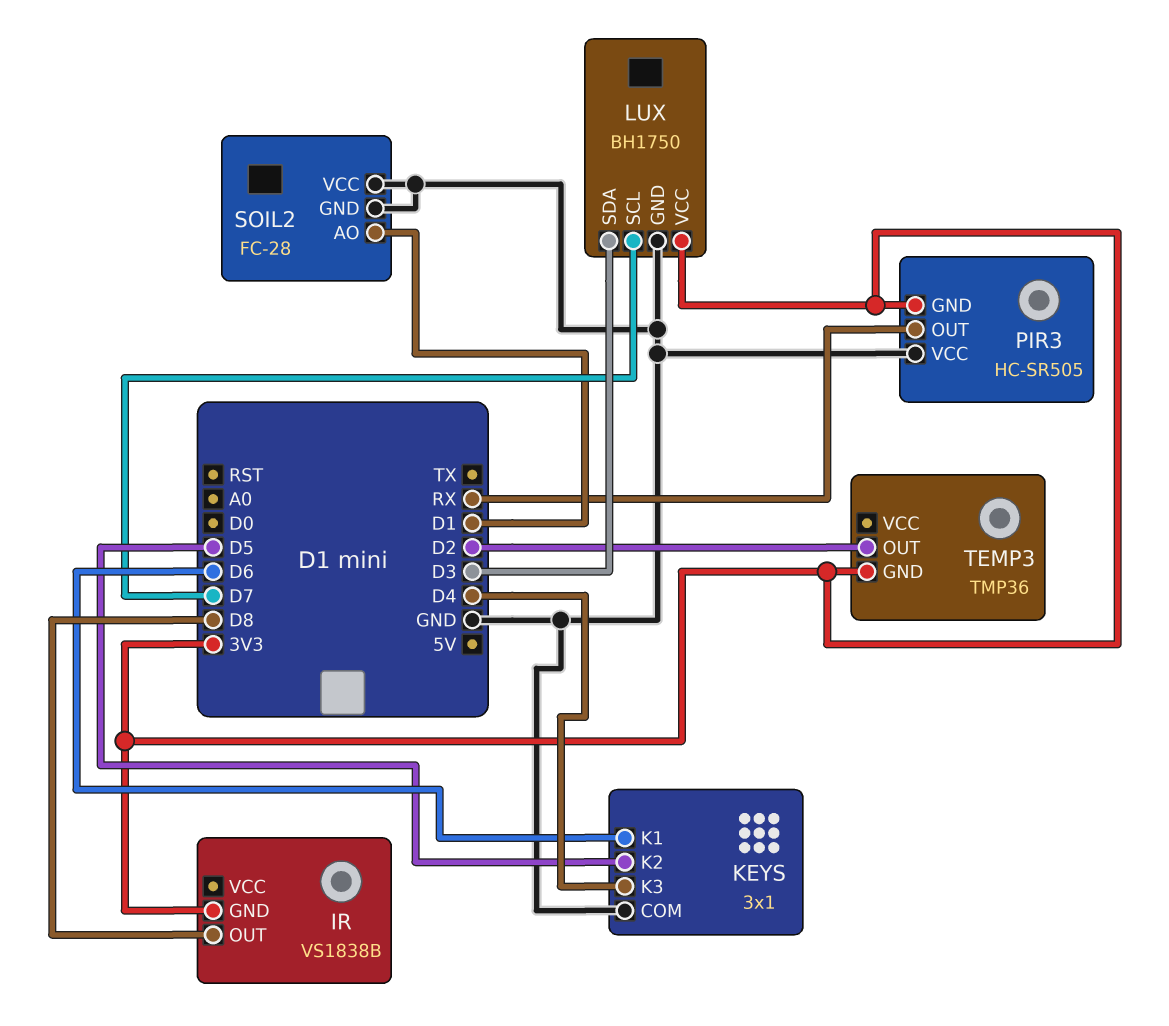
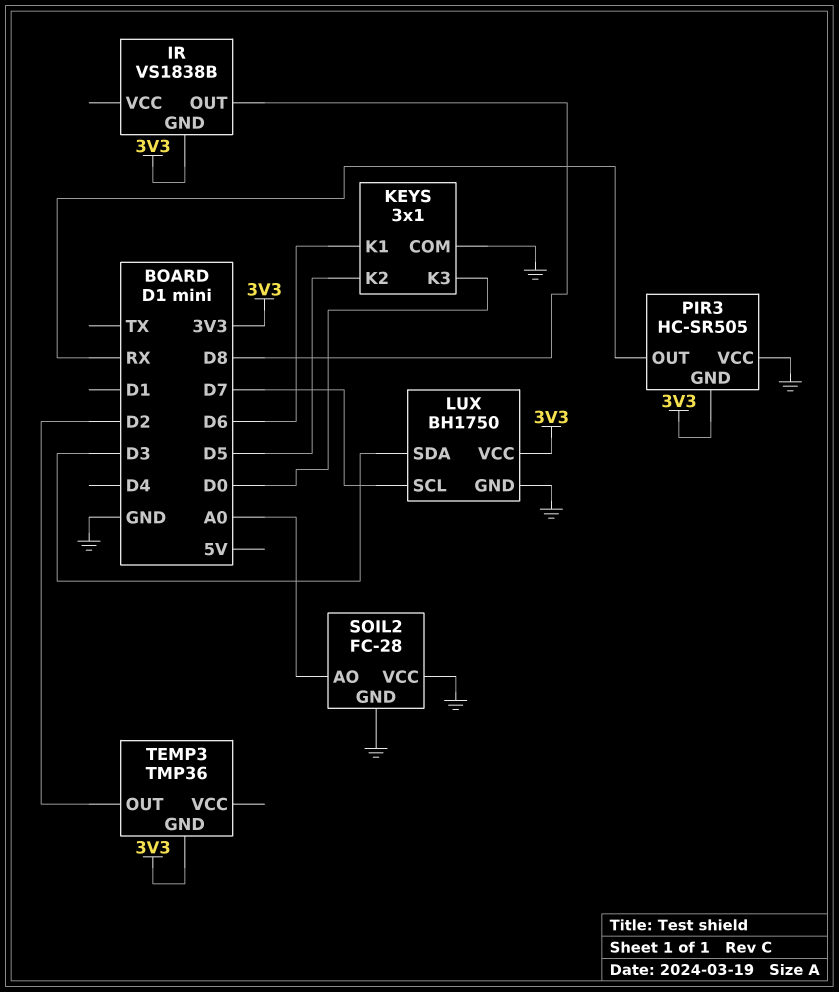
KEYS pin K3: D4 -> D0
SOIL2 pin AO: D1 -> A0

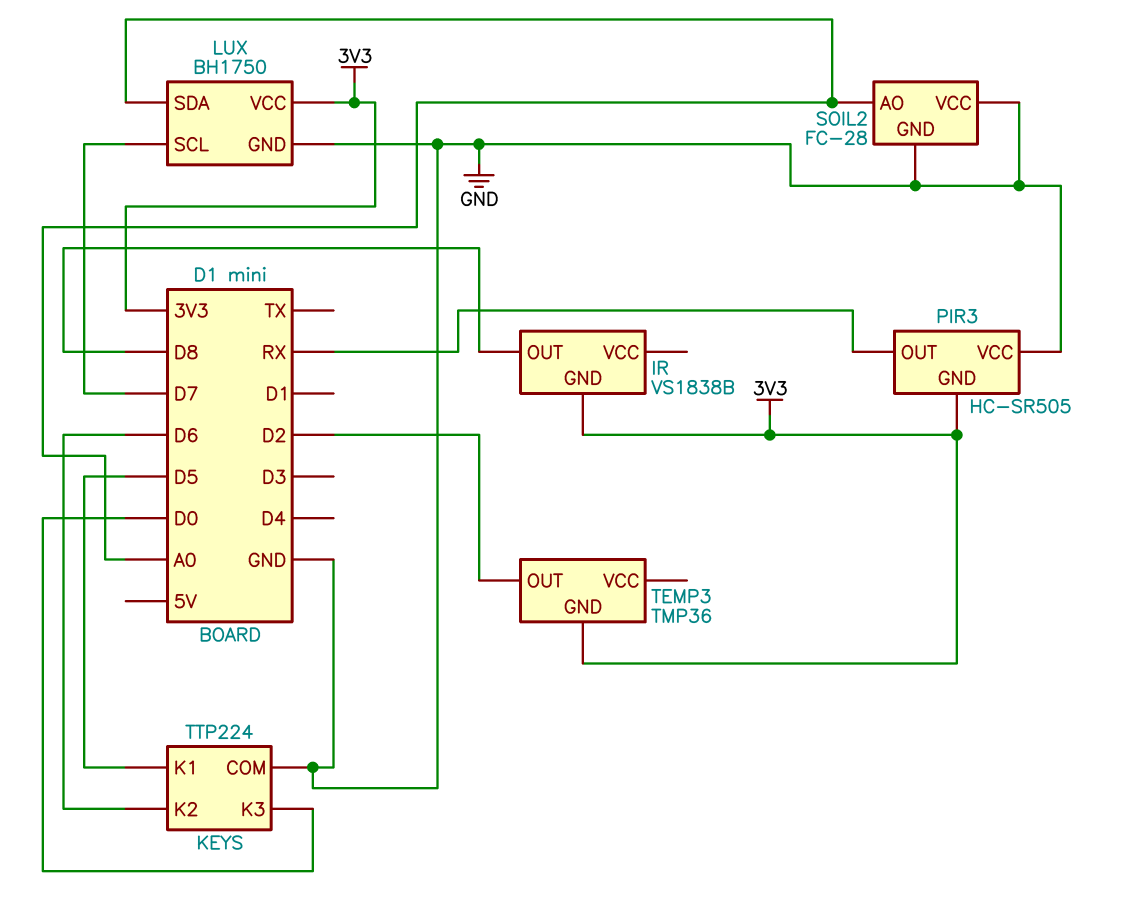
KEYS: 3x1 -> TTP224
KEYS pin K1: D6 -> D5
KEYS pin K2: D5 -> D6
LUX pin SDA: D3 -> A0

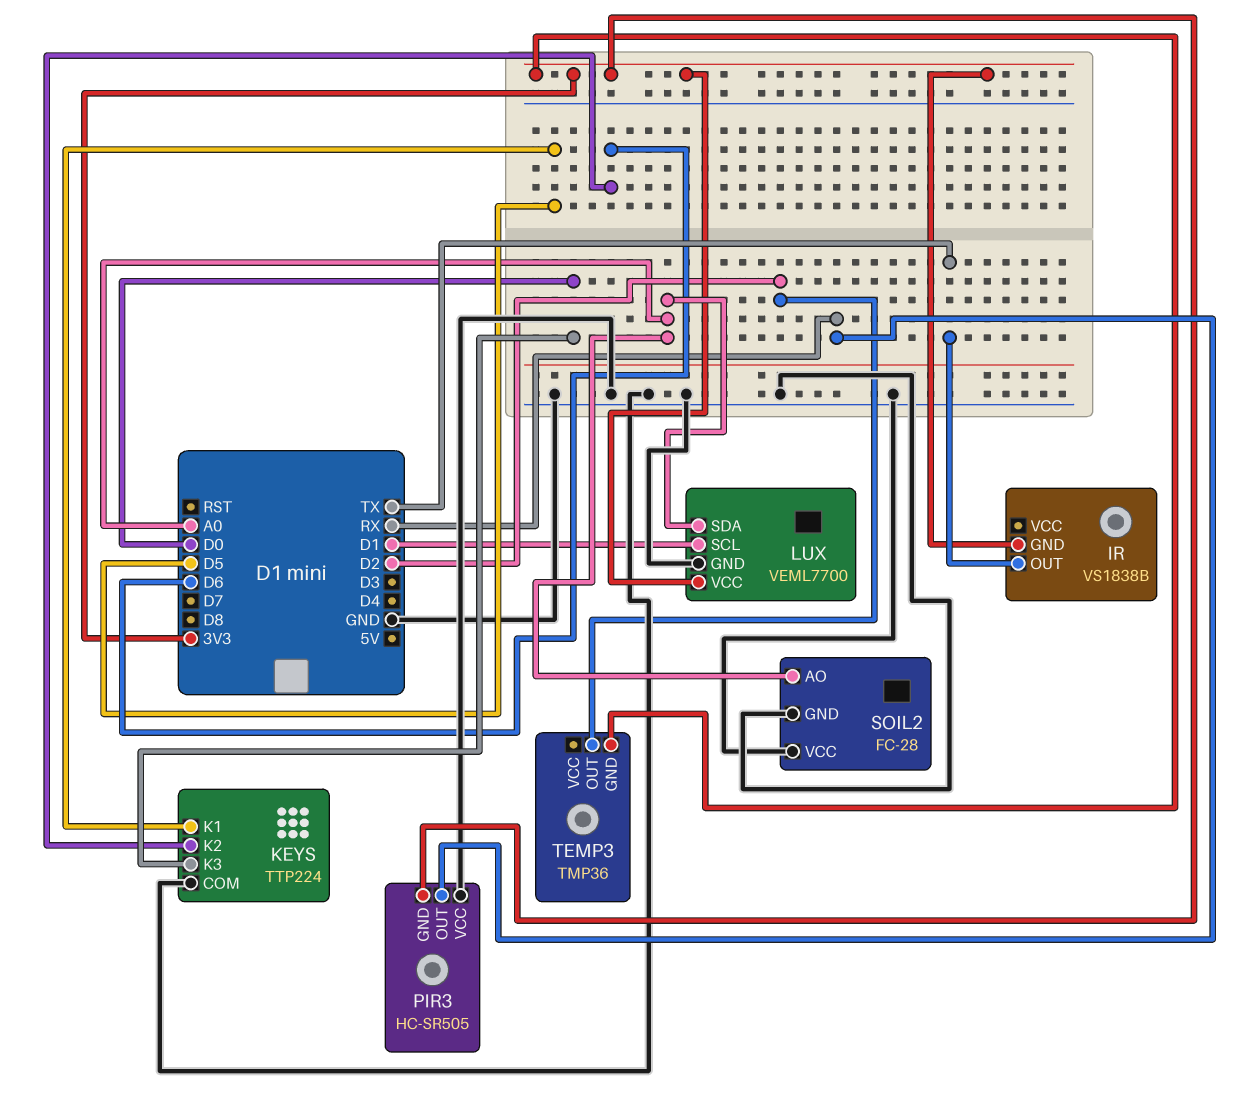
IR pin OUT: D8 -> TX
LUX: BH1750 -> VEML7700
LUX pin SCL: D7 -> D1

